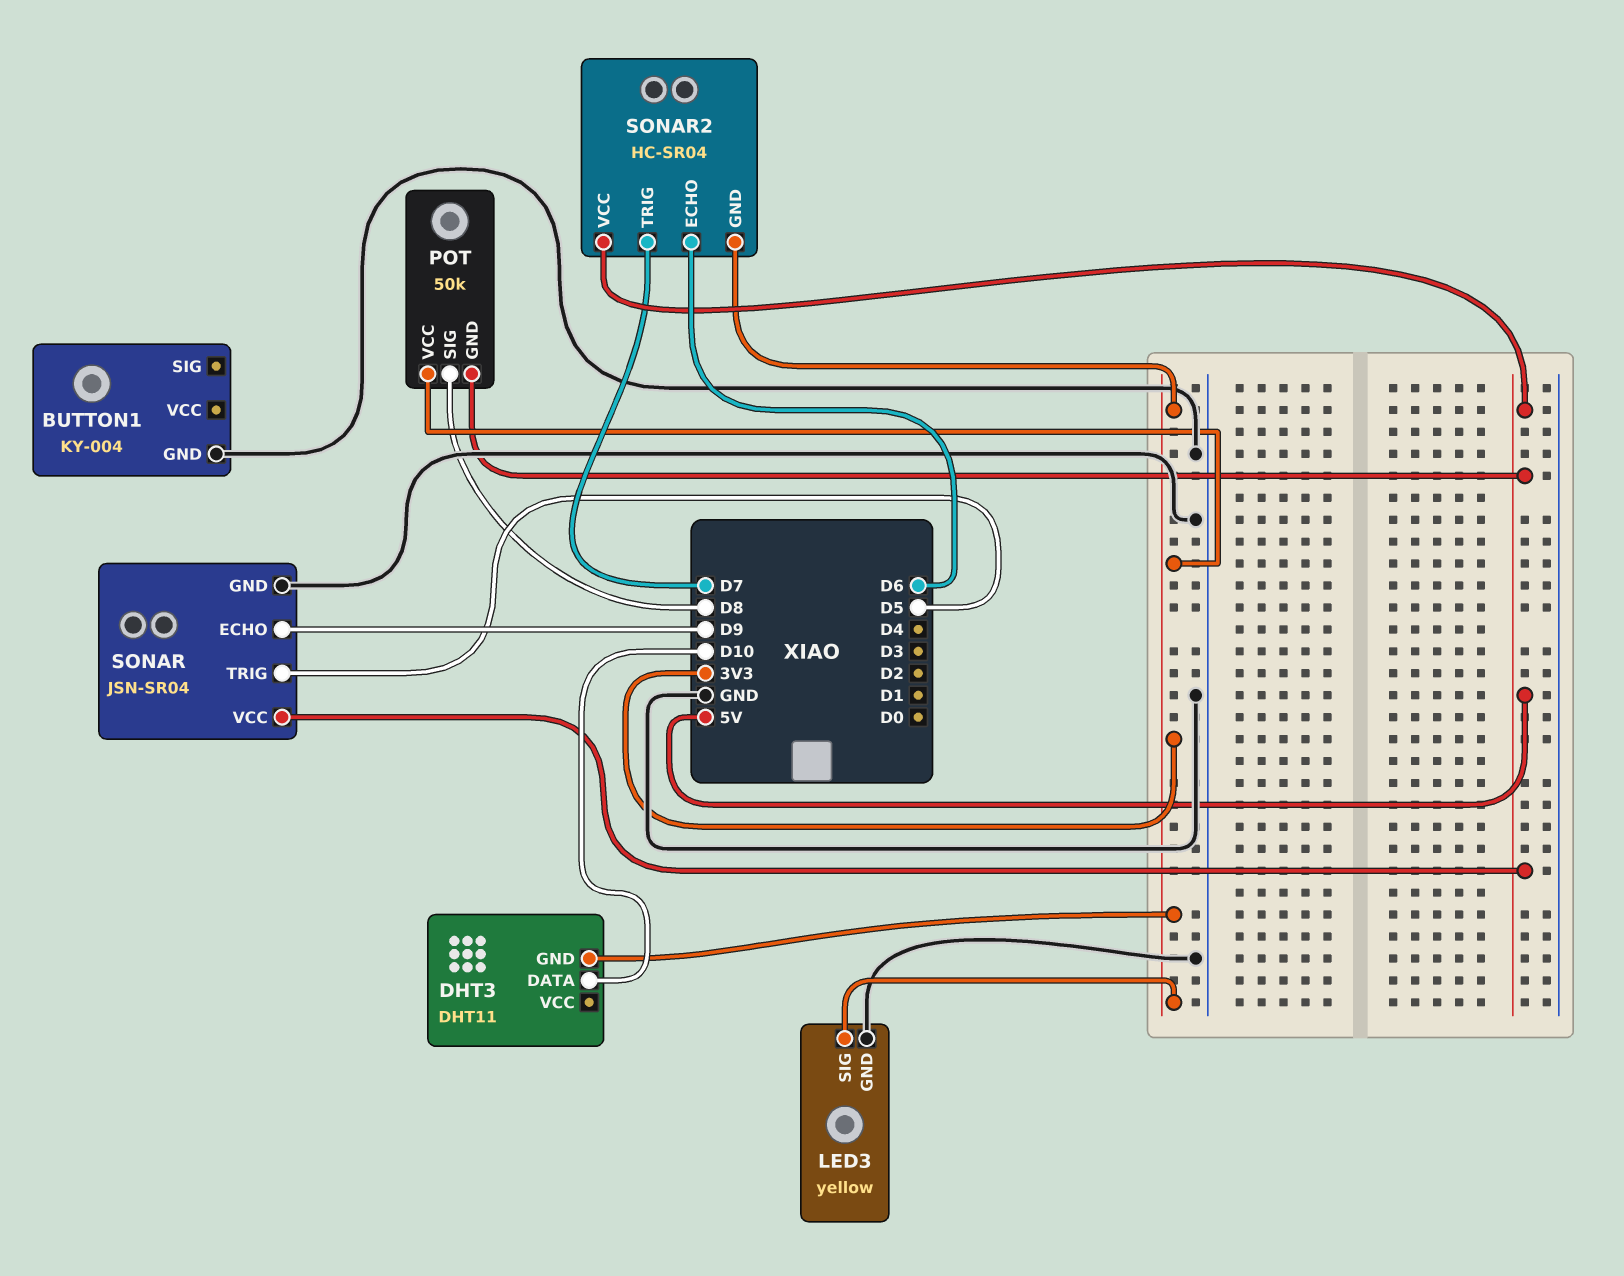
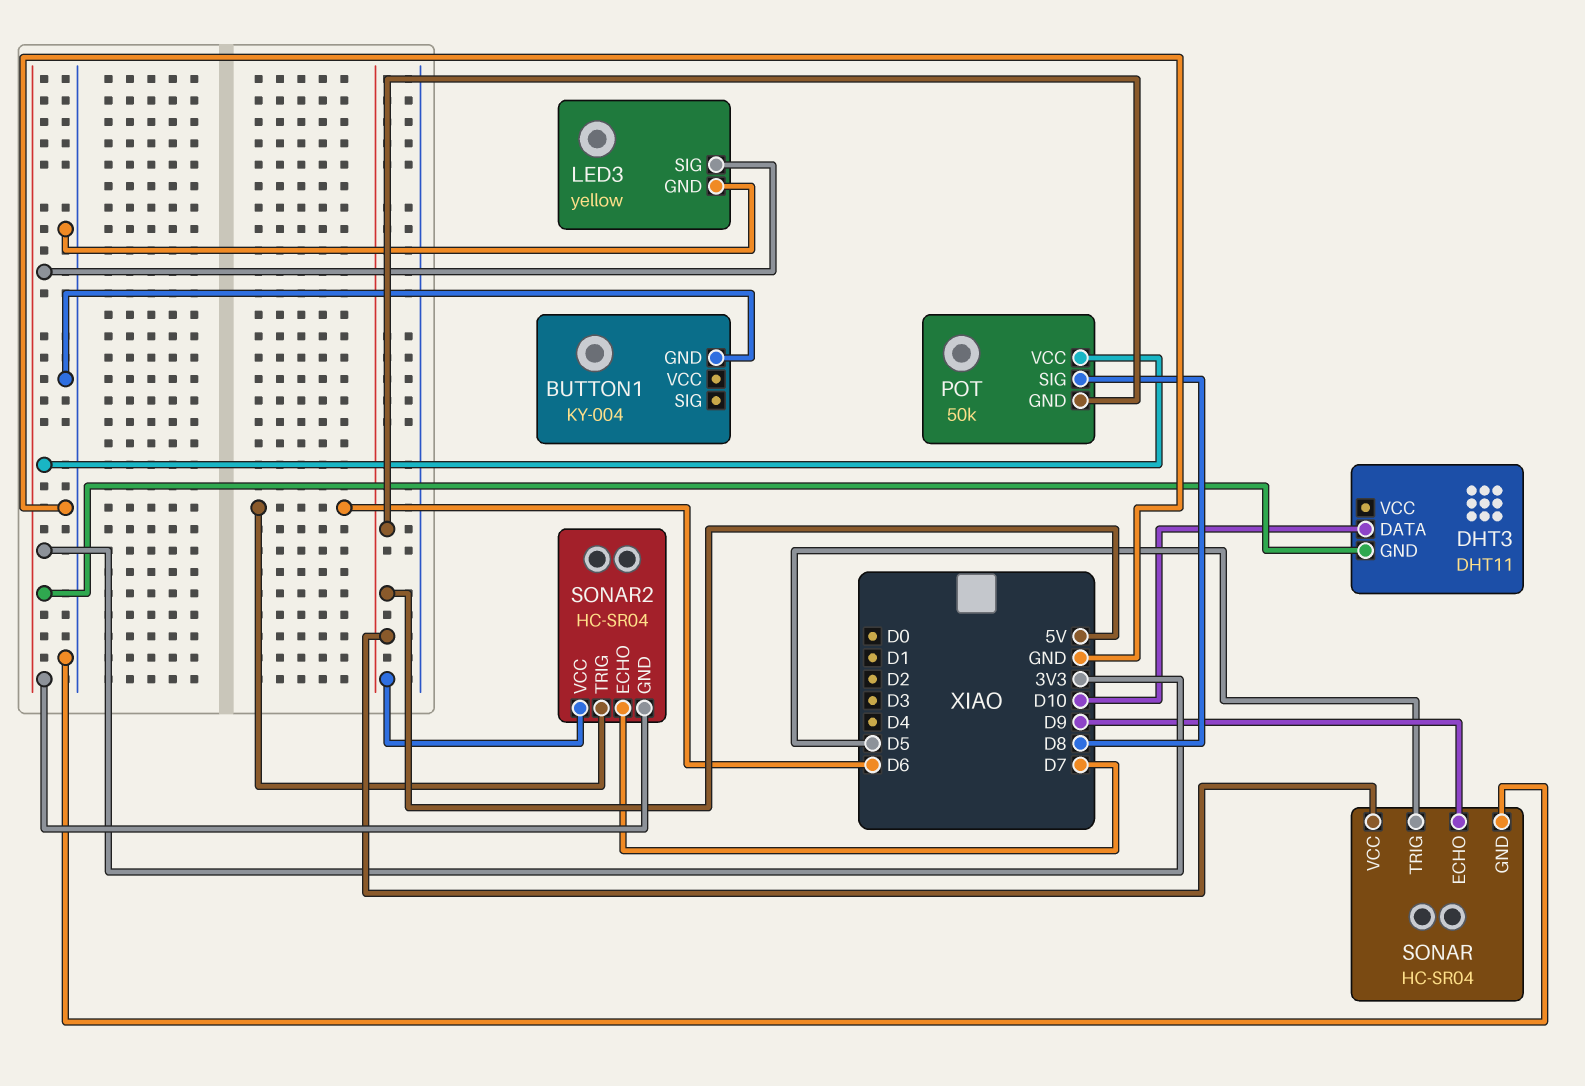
SONAR: JSN-SR04 -> HC-SR04
SONAR2 pin ECHO: D6 -> D7
SONAR2 pin TRIG: D7 -> D6

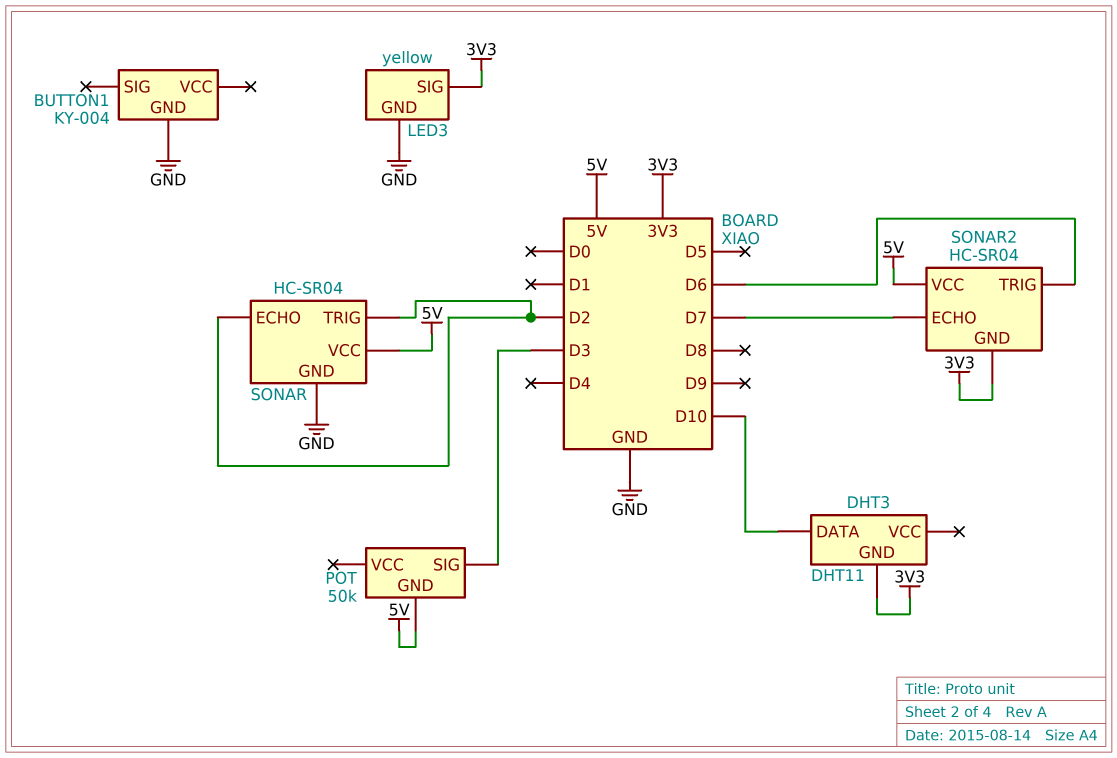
POT pin SIG: D8 -> D3
POT pin VCC: 3V3 -> none
SONAR pin ECHO: D9 -> D2
SONAR pin TRIG: D5 -> D2

